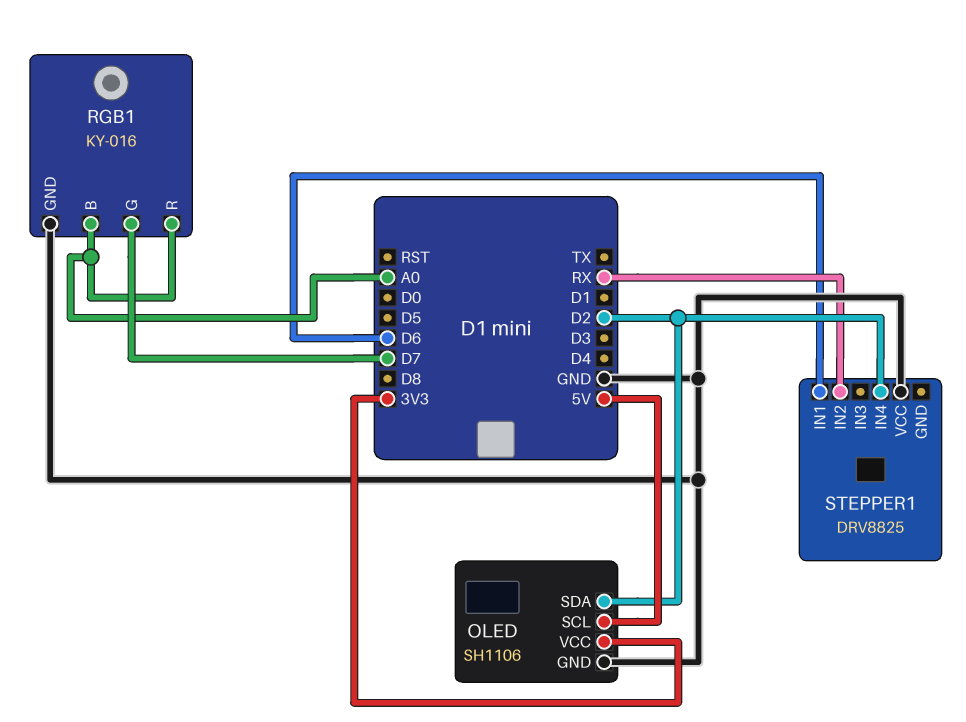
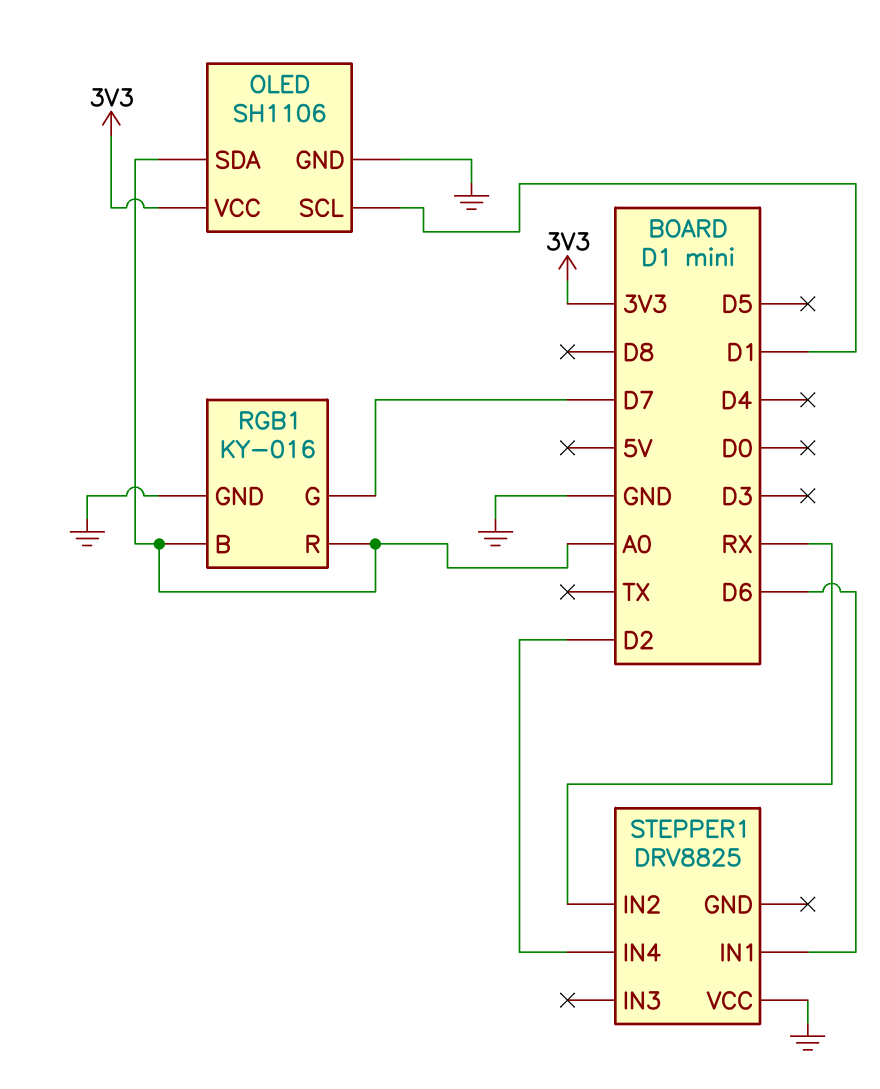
OLED pin SCL: 5V -> D1
OLED pin SDA: D2 -> A0

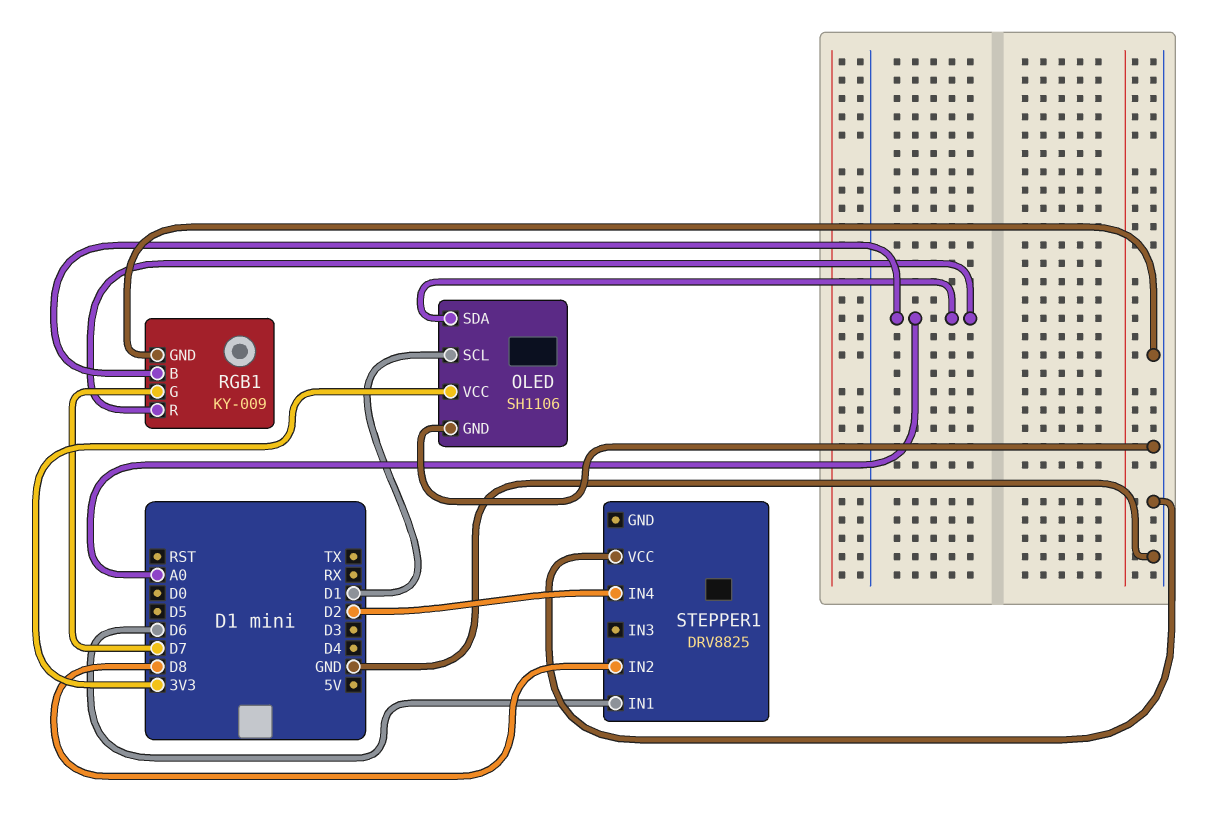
RGB1: KY-016 -> KY-009
STEPPER1 pin IN2: RX -> D8

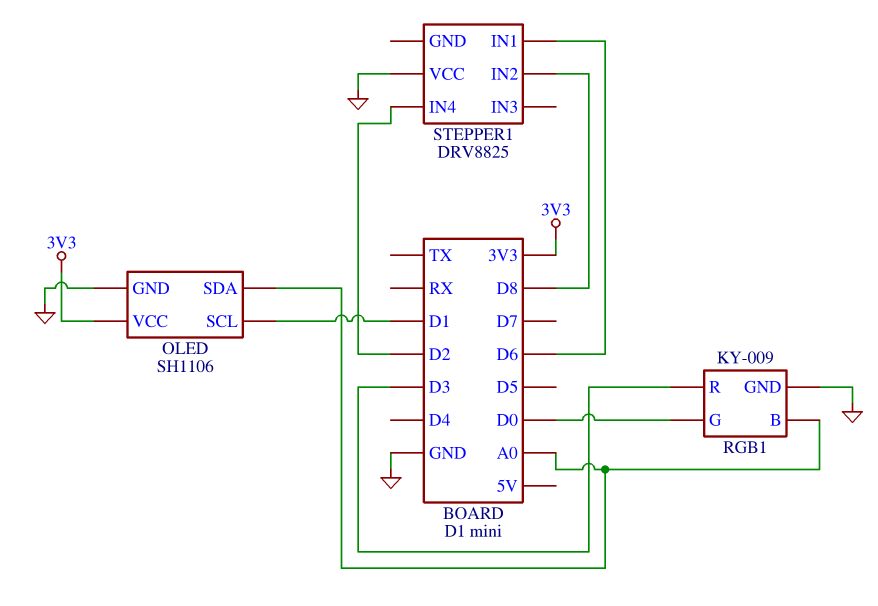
RGB1 pin G: D7 -> D0
RGB1 pin R: A0 -> D3

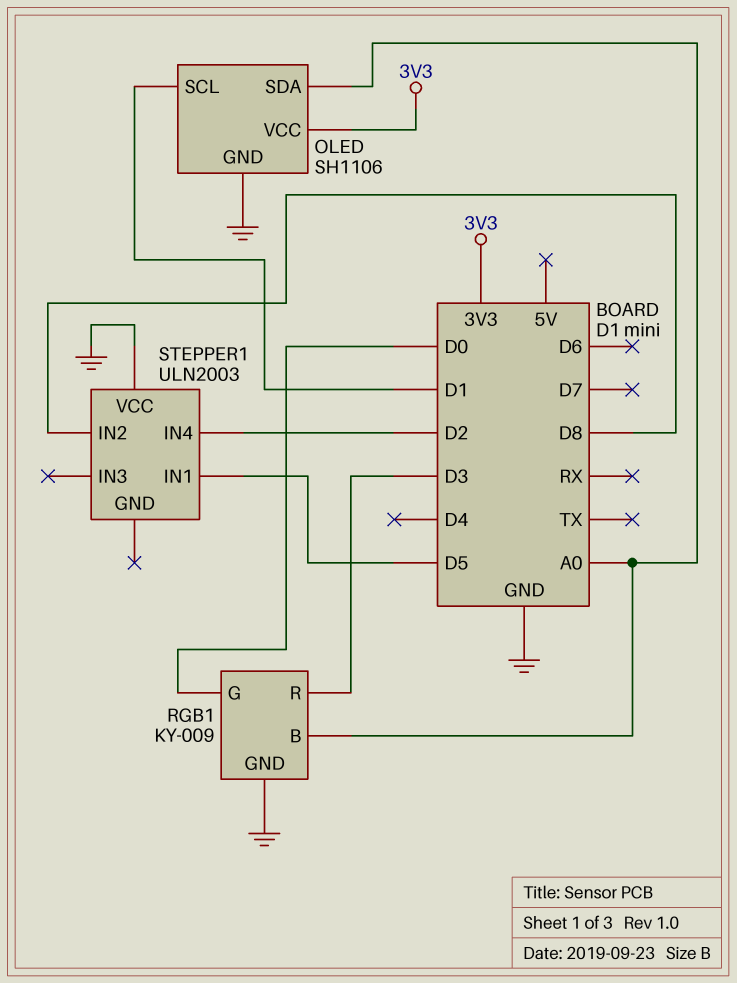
STEPPER1: DRV8825 -> ULN2003
STEPPER1 pin IN1: D6 -> D5

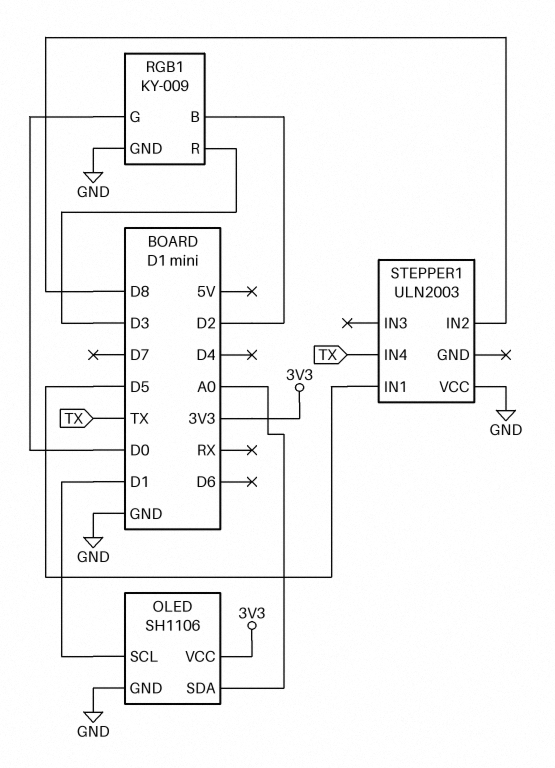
RGB1 pin B: A0 -> D2
STEPPER1 pin IN4: D2 -> TX

